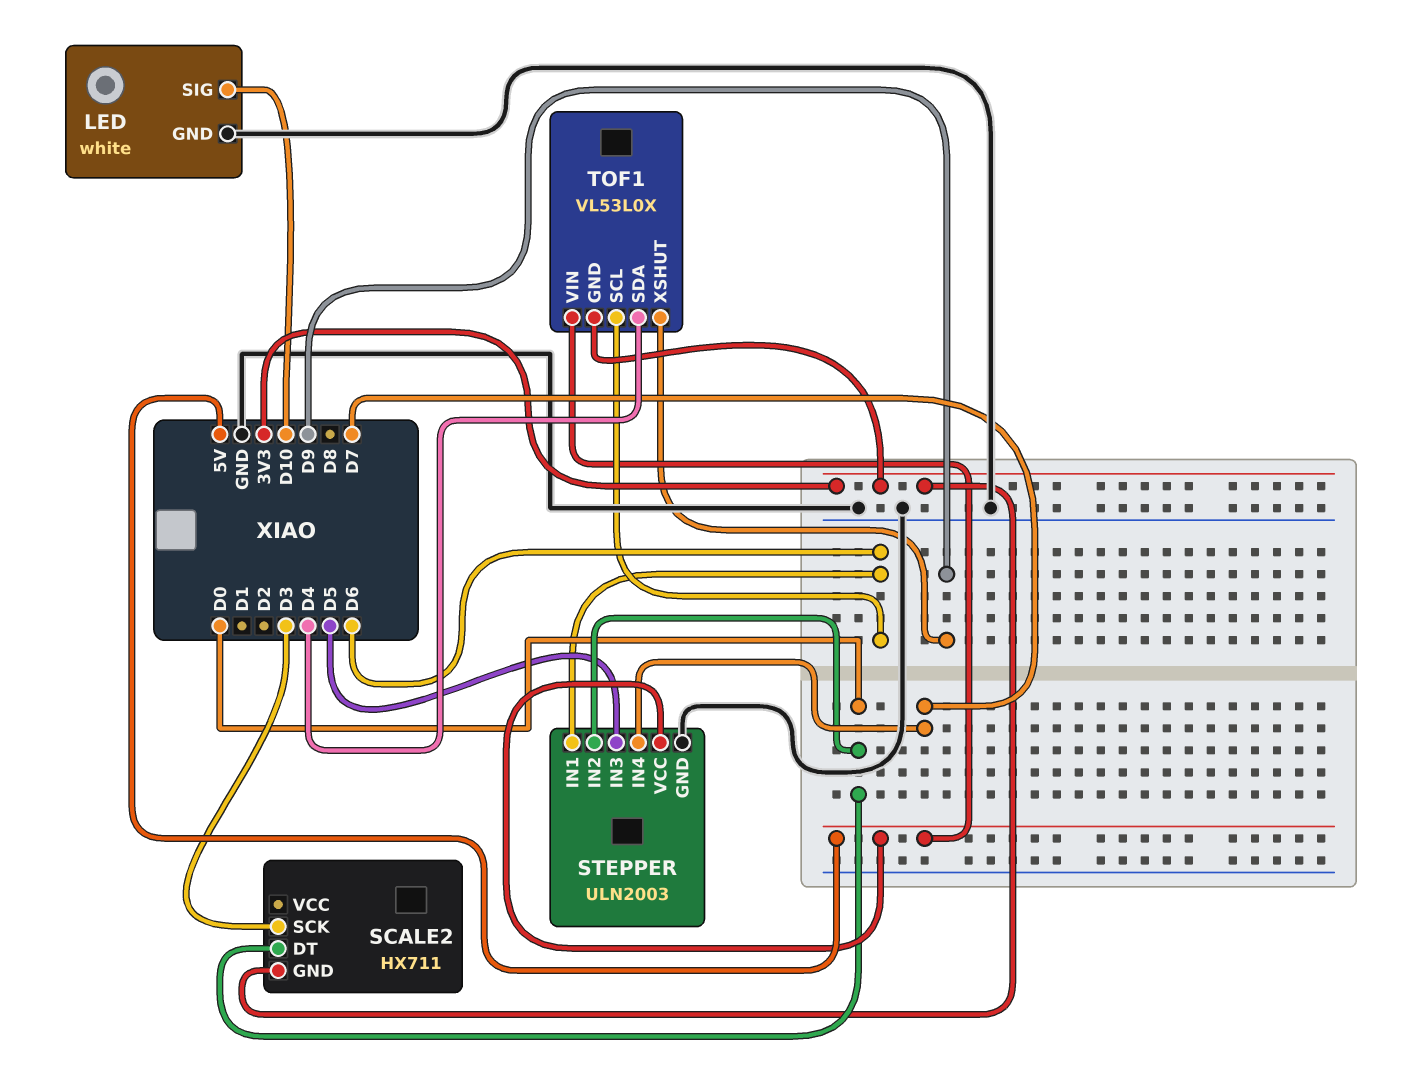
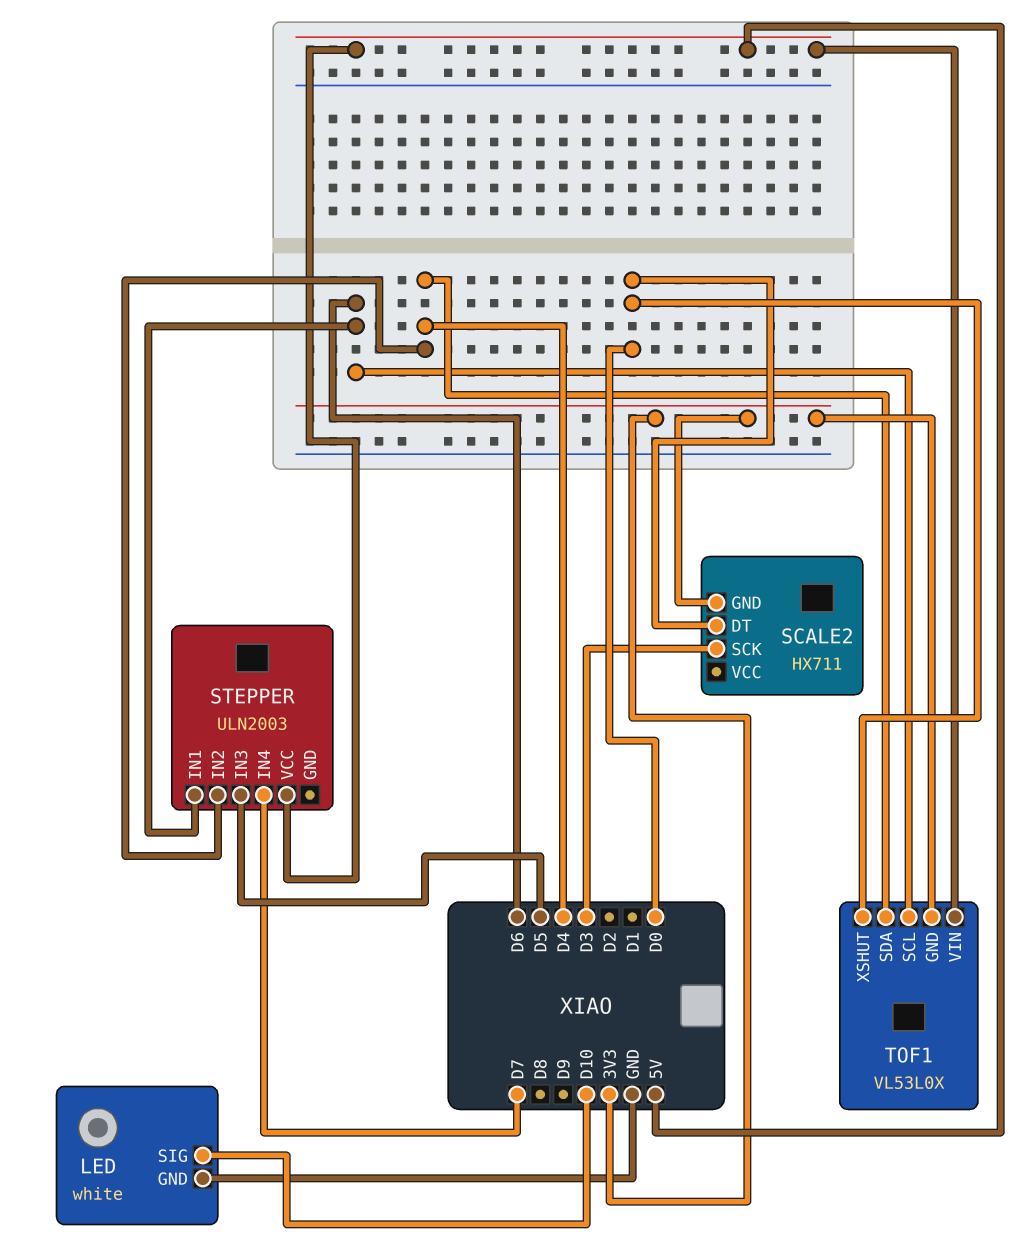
STEPPER pin GND: GND -> none
STEPPER pin IN2: D0 -> D4
TOF1 pin XSHUT: D9 -> D0

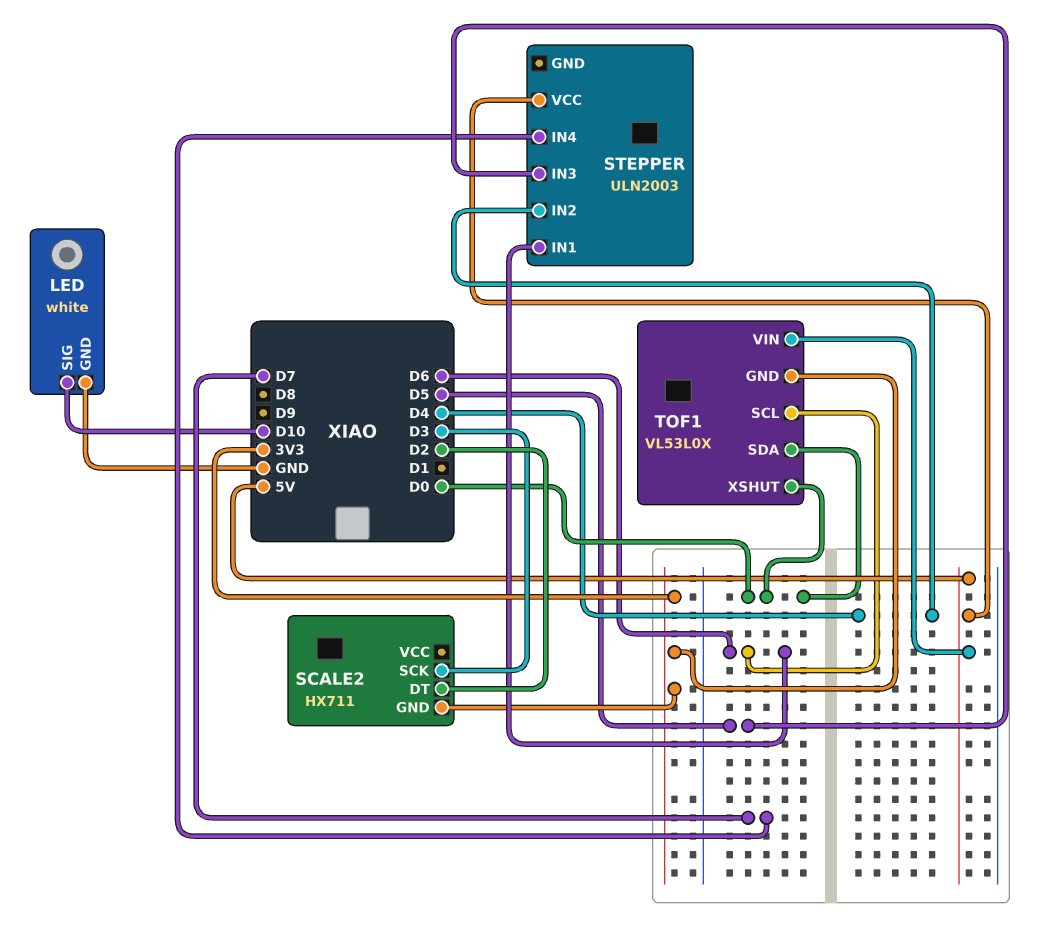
SCALE2 pin DT: D0 -> D2
TOF1 pin SDA: D4 -> D0

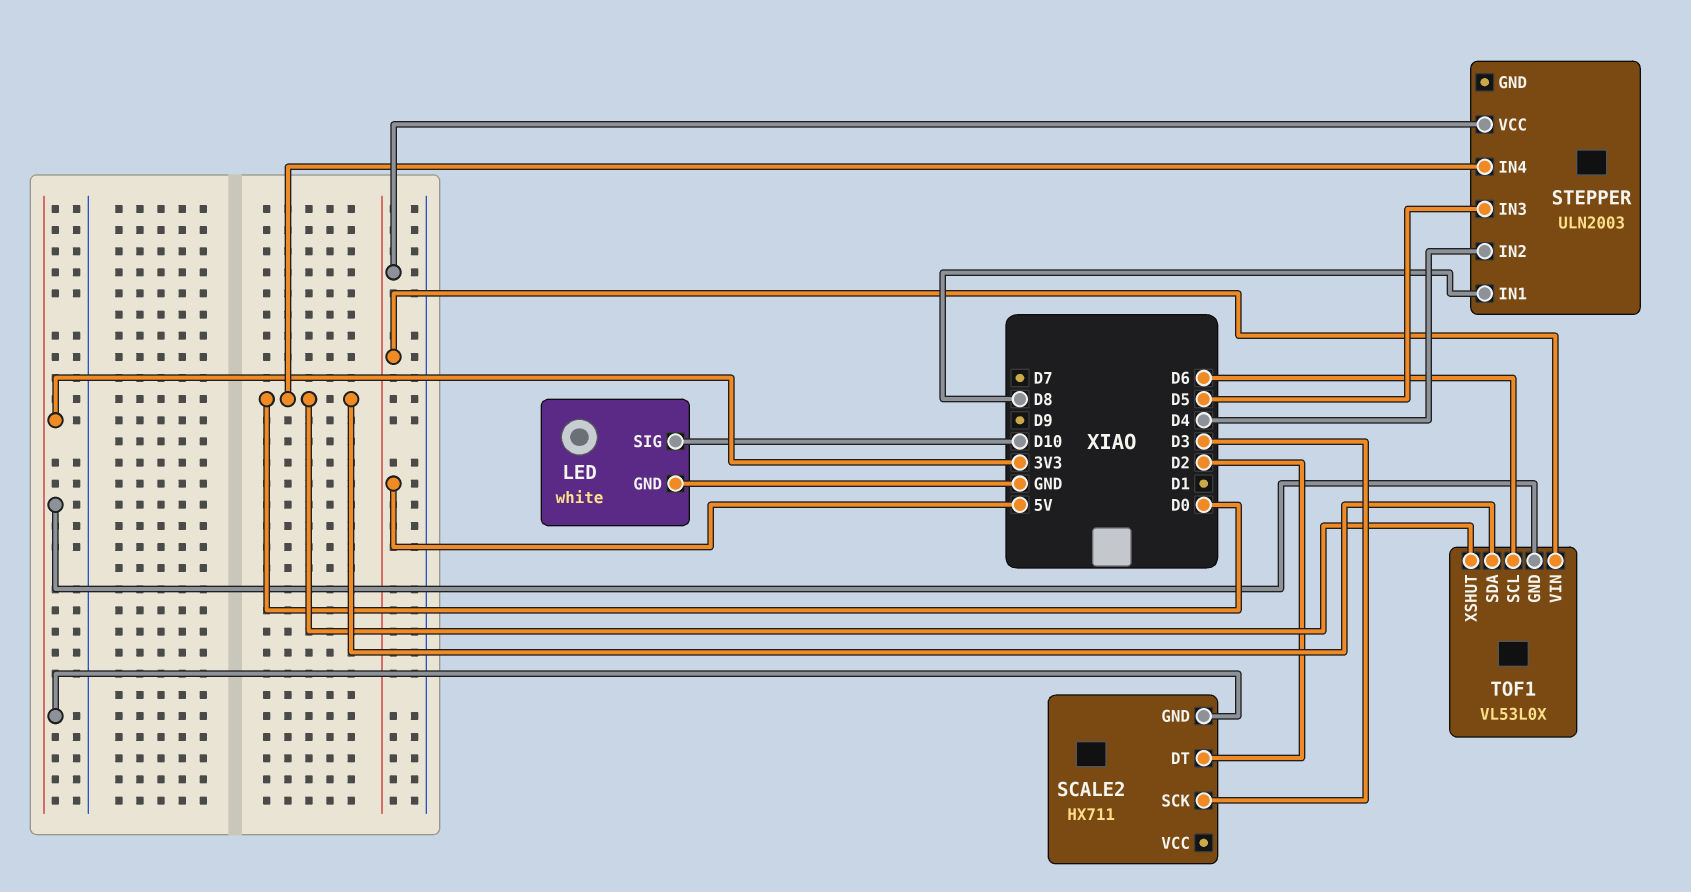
STEPPER pin IN1: D6 -> D8
STEPPER pin IN4: D7 -> D0

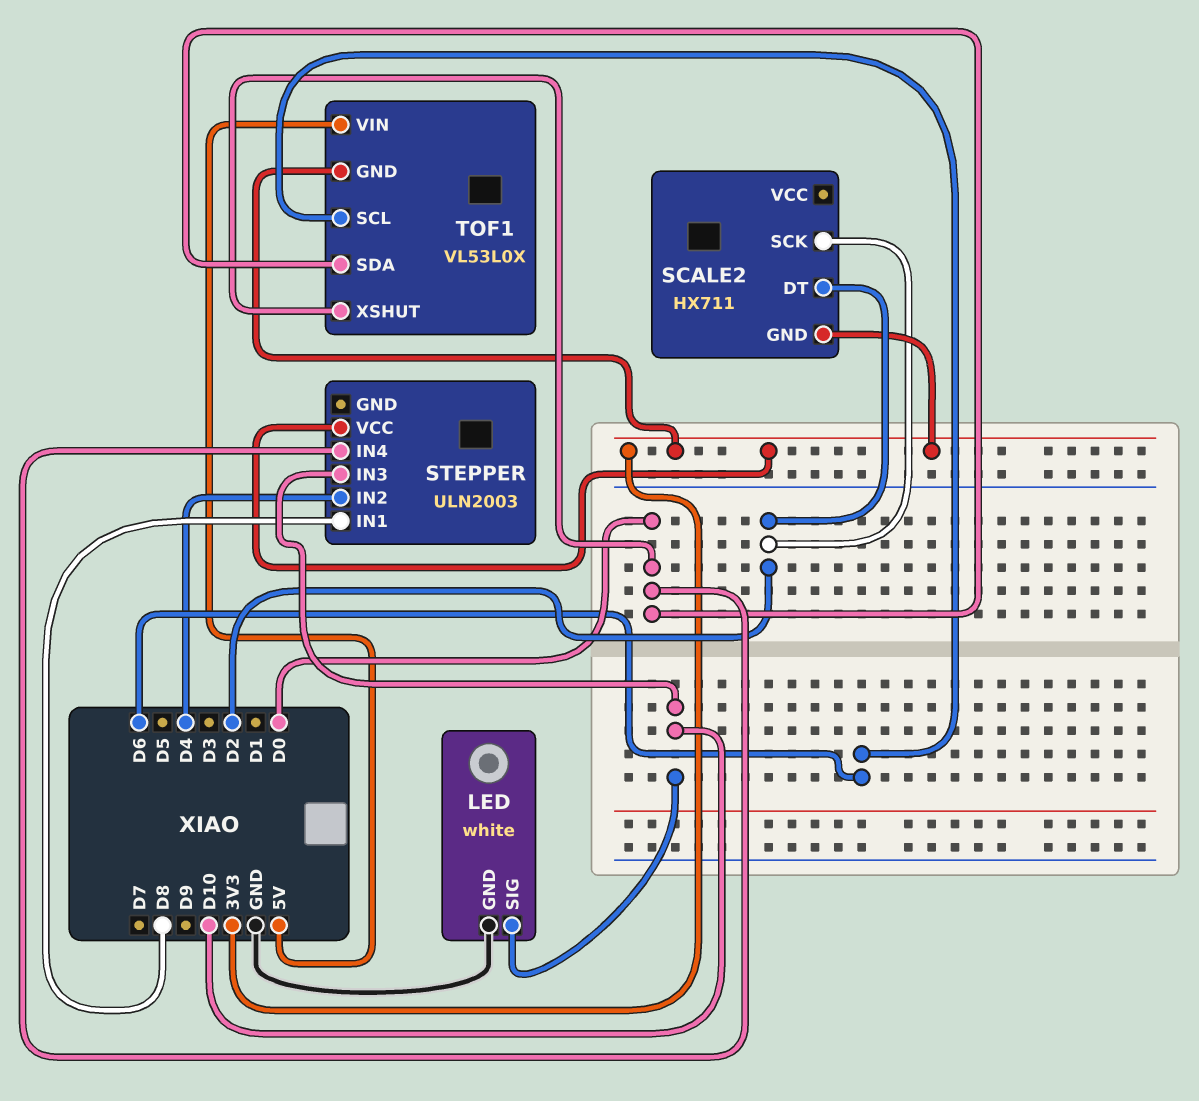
SCALE2 pin SCK: D3 -> D2
STEPPER pin IN3: D5 -> D10
STEPPER pin VCC: 5V -> 3V3

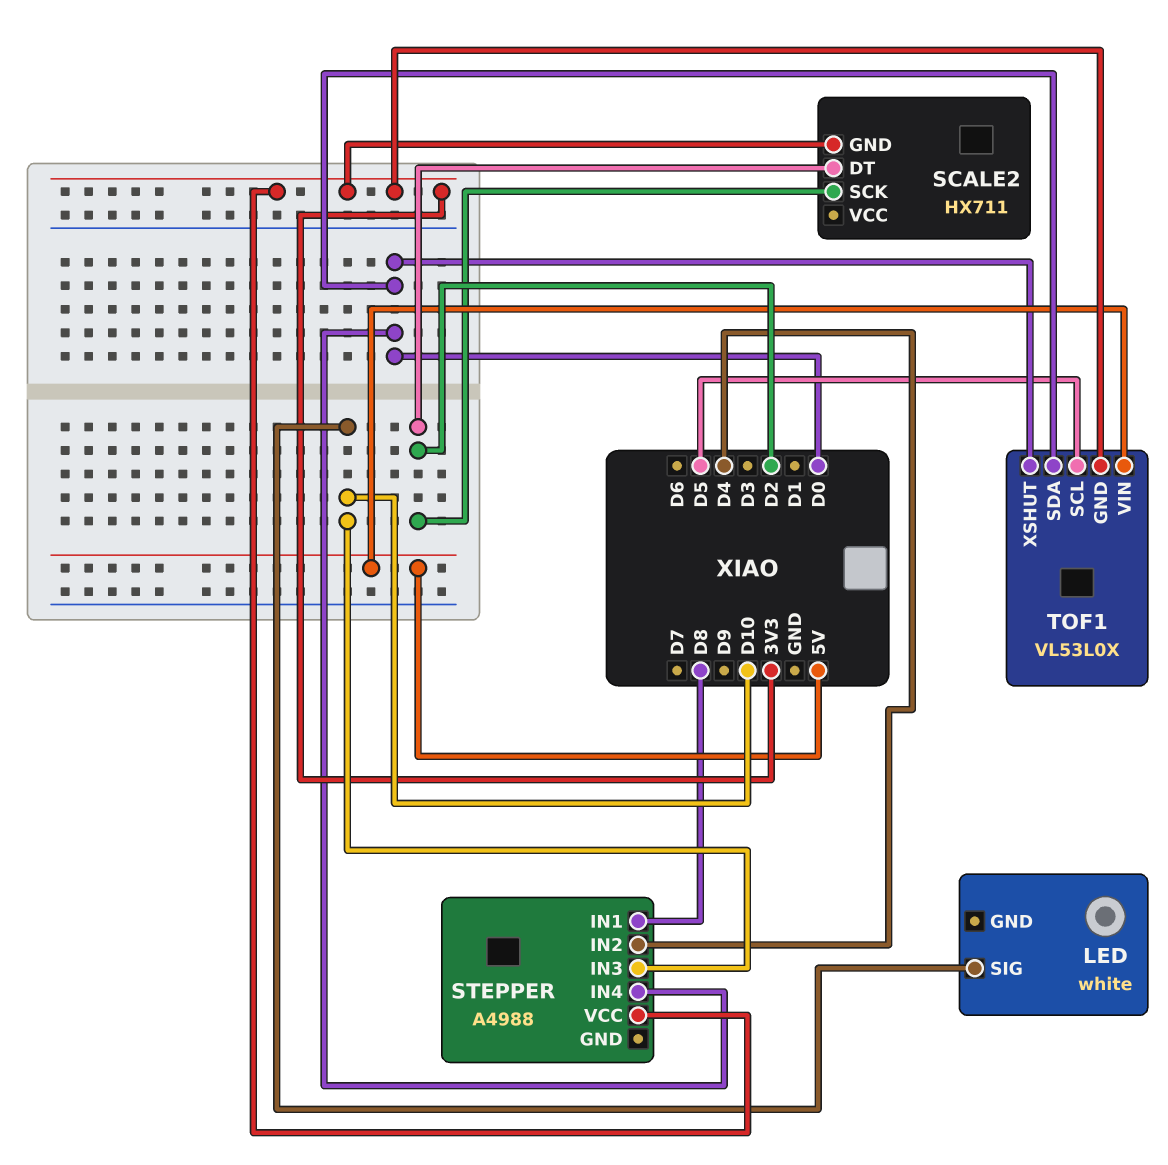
LED pin GND: GND -> none
STEPPER: ULN2003 -> A4988
TOF1 pin SCL: D6 -> D5

